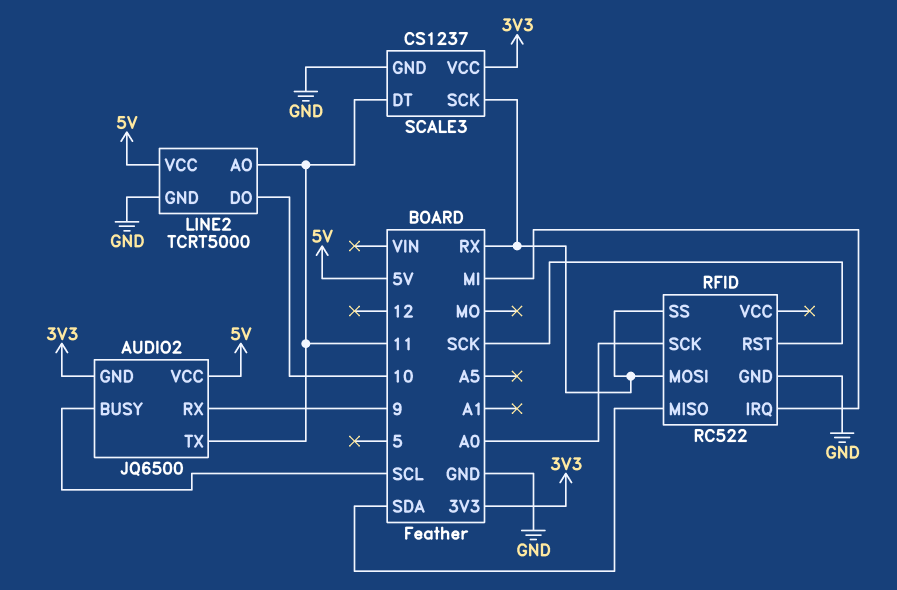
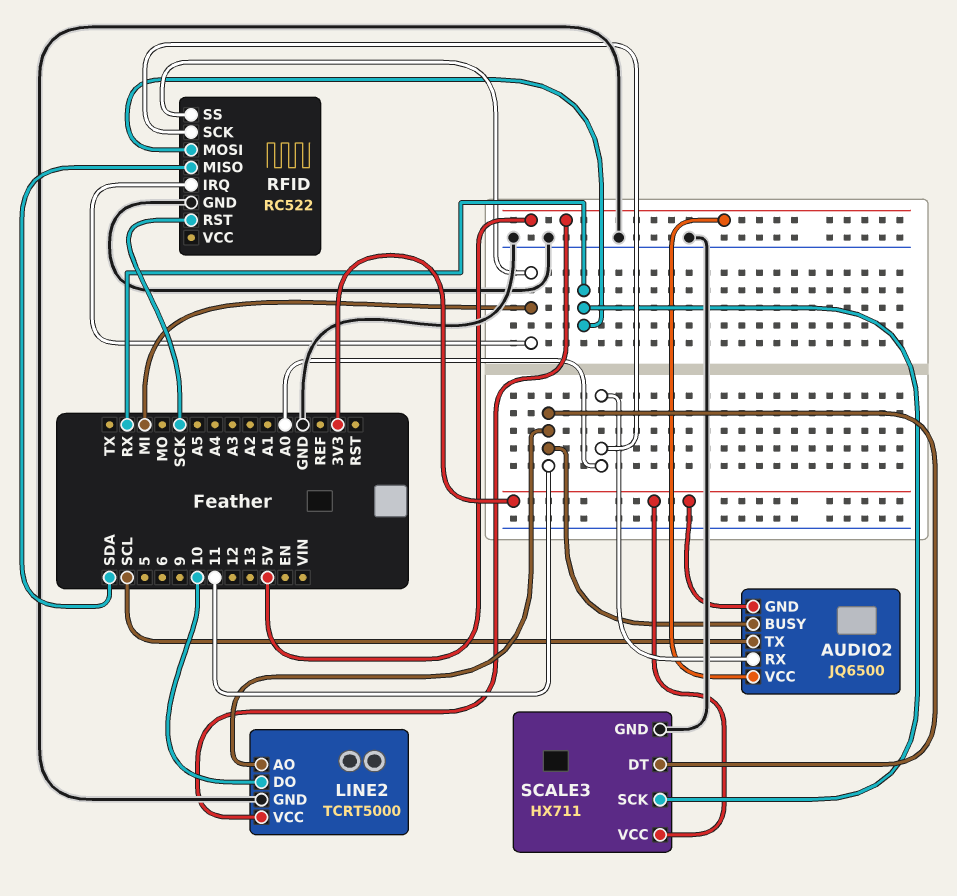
AUDIO2 pin BUSY: SCL -> 11
AUDIO2 pin RX: 9 -> A0
AUDIO2 pin TX: 11 -> SCL
RFID pin SS: RX -> MI
SCALE3: CS1237 -> HX711

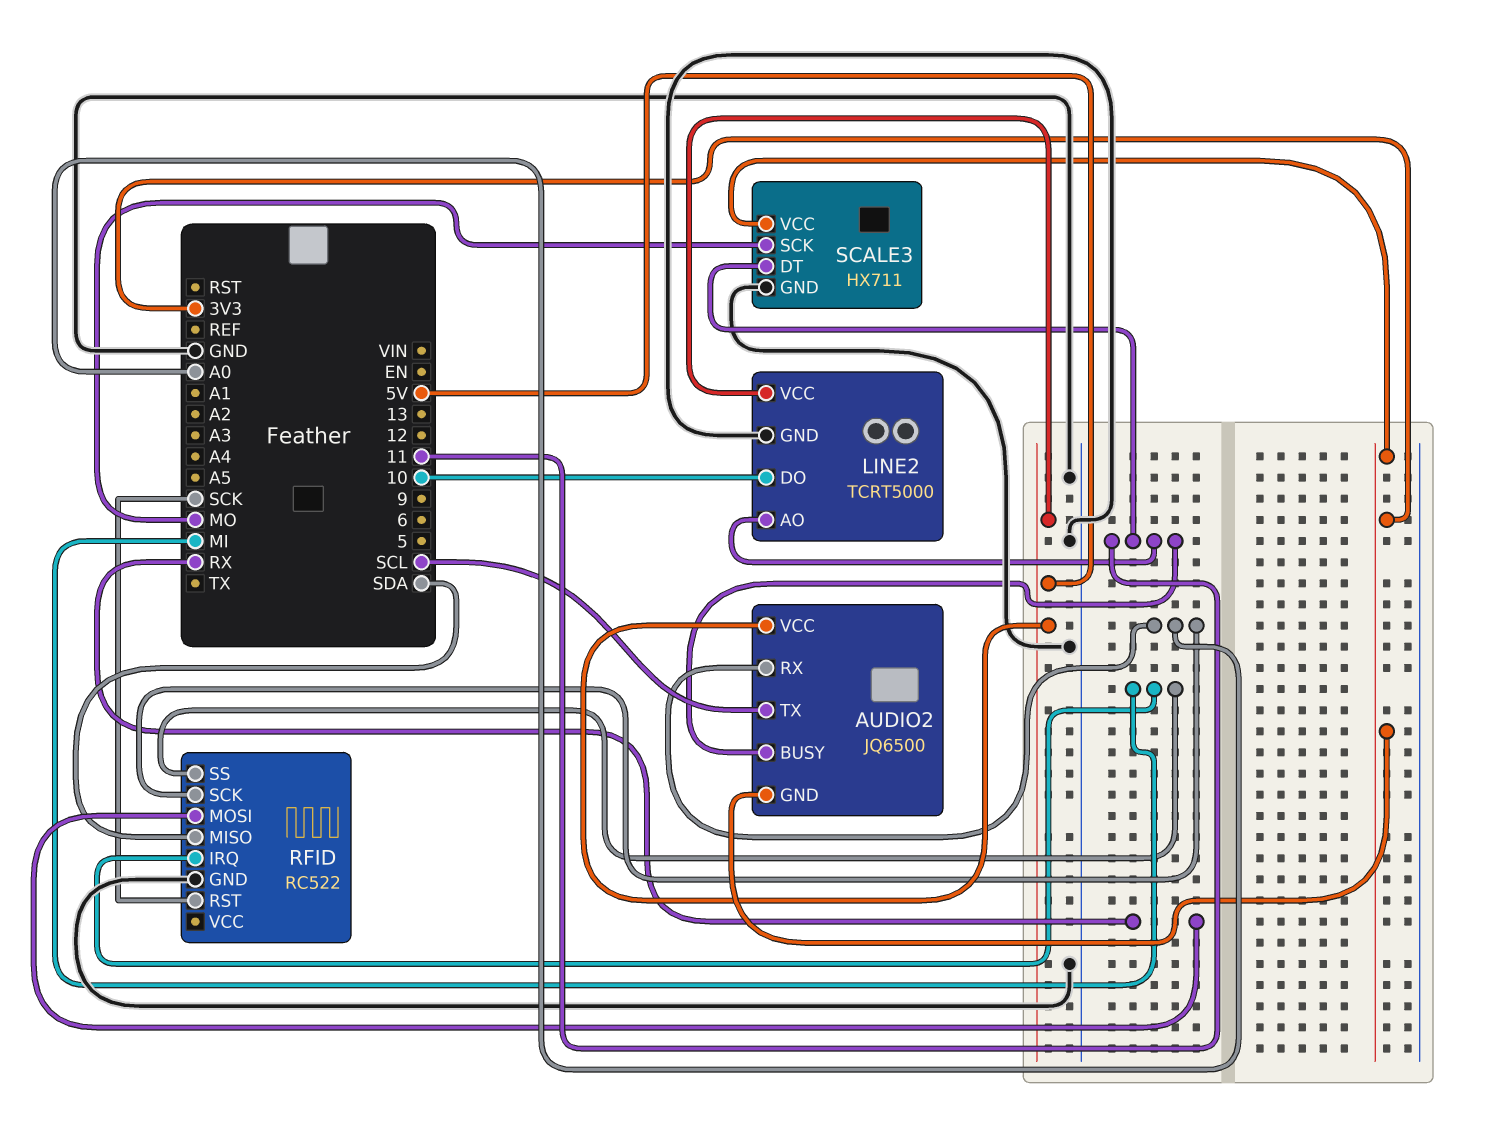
SCALE3 pin SCK: RX -> MO

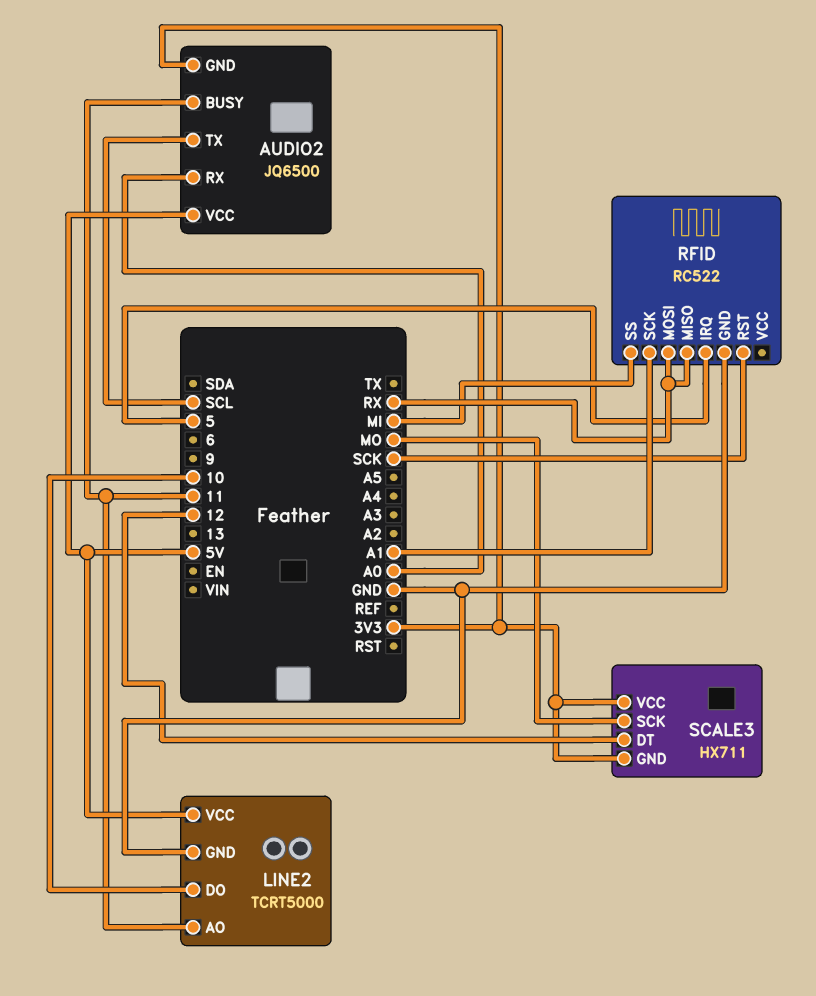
RFID pin IRQ: MI -> 5
RFID pin MISO: SDA -> RX
RFID pin SCK: A0 -> A1
SCALE3 pin DT: 11 -> 12
SCALE3 pin GND: GND -> 3V3

